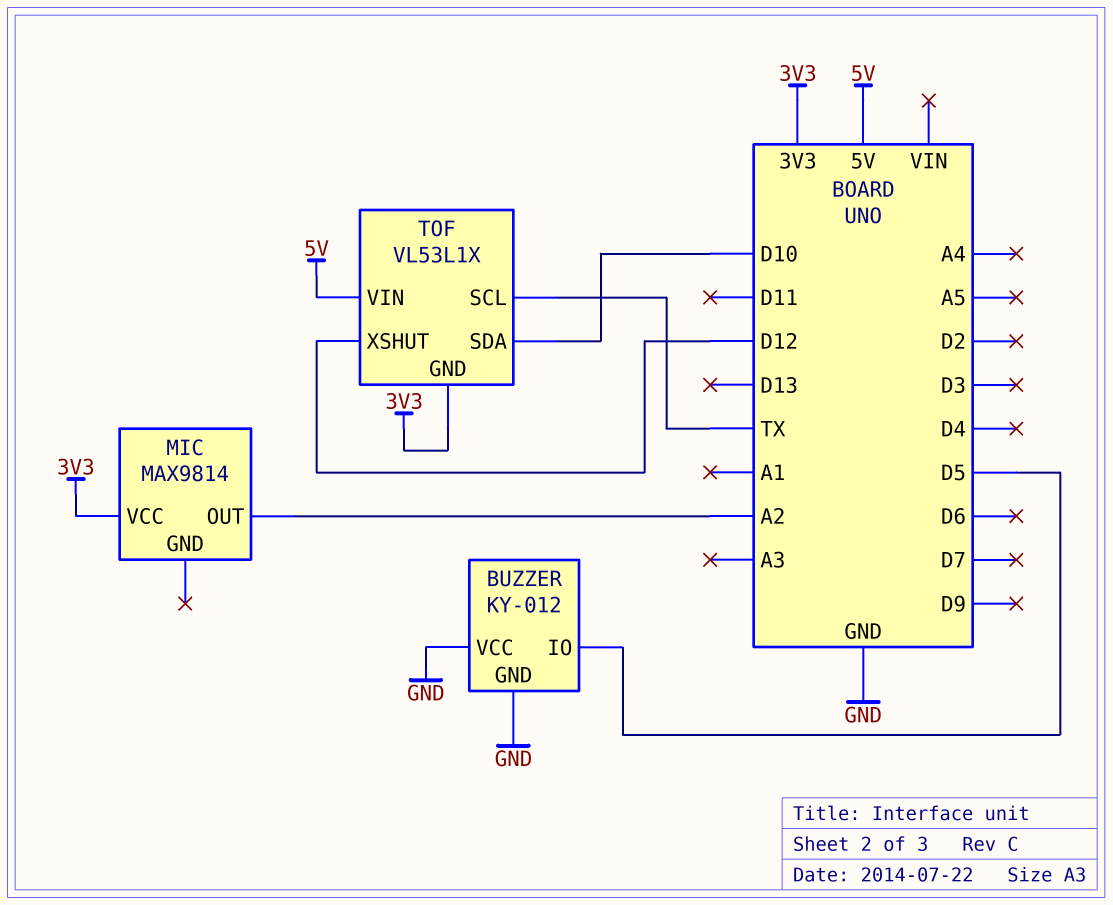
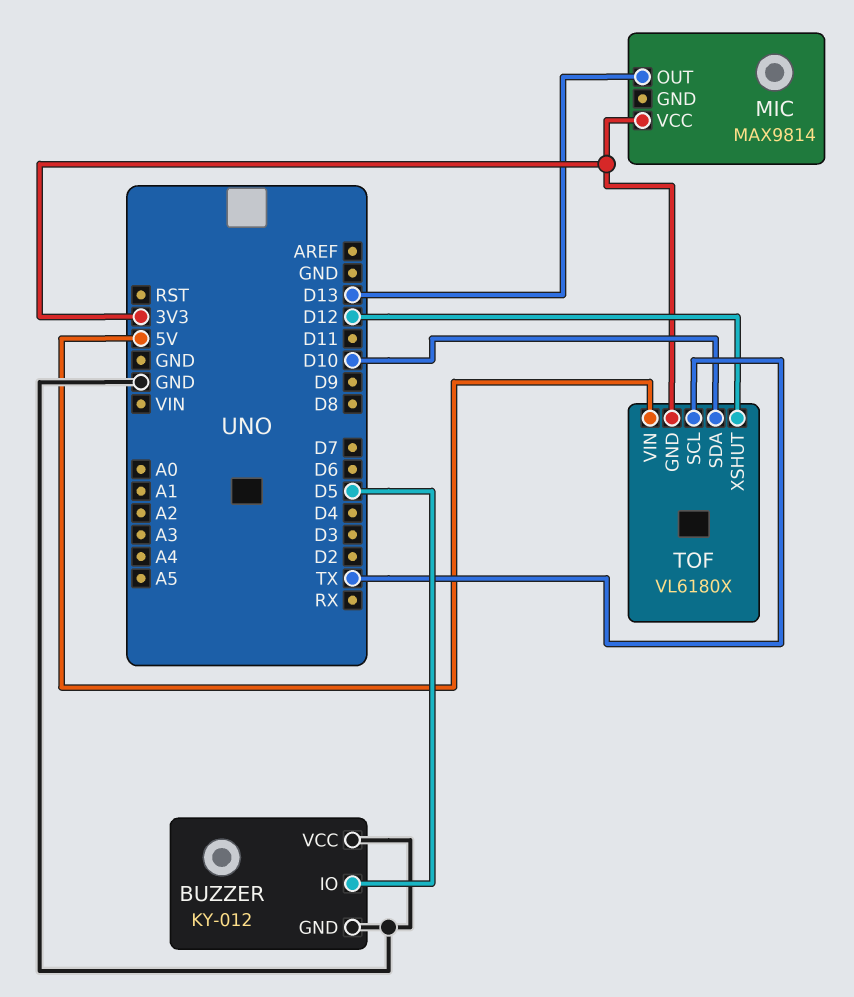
MIC pin OUT: A2 -> D13
TOF: VL53L1X -> VL6180X

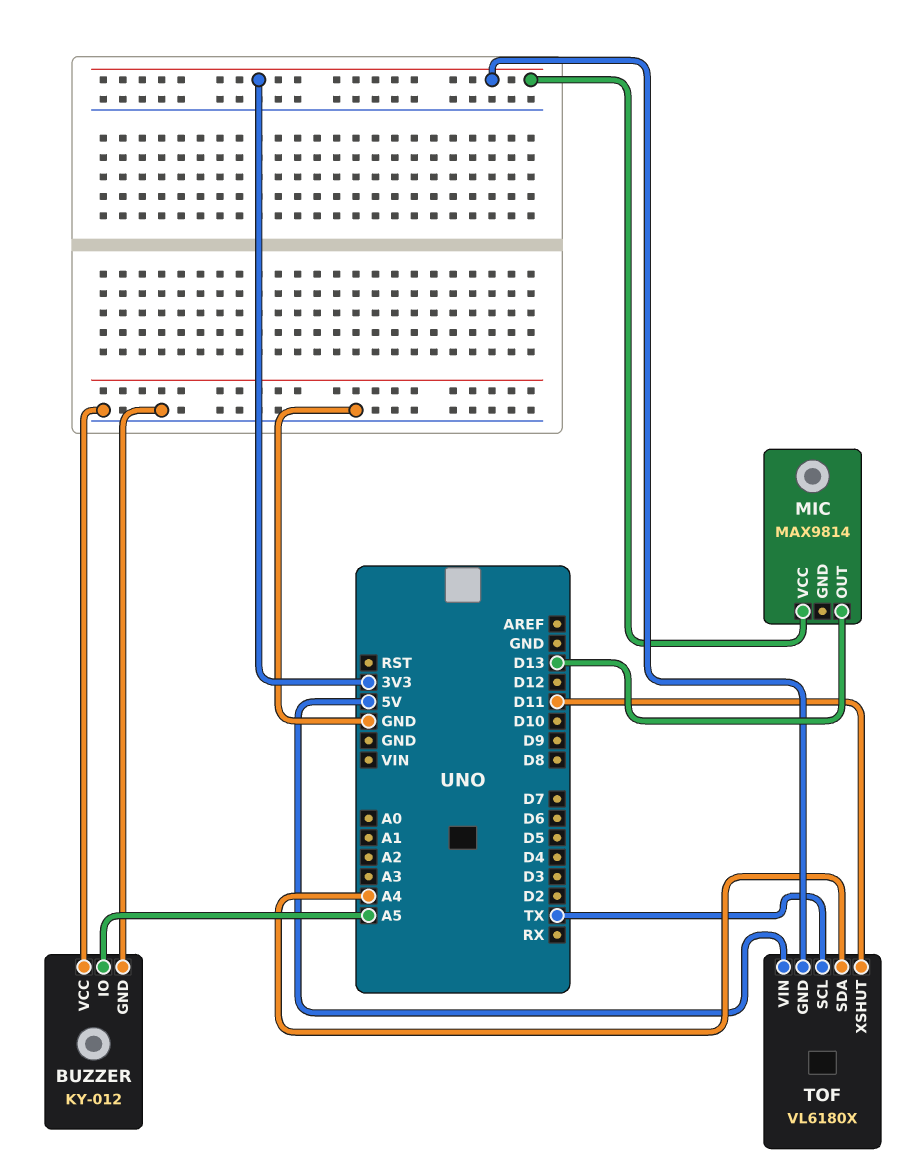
BUZZER pin IO: D5 -> A5
TOF pin SDA: D10 -> A4
TOF pin XSHUT: D12 -> D11

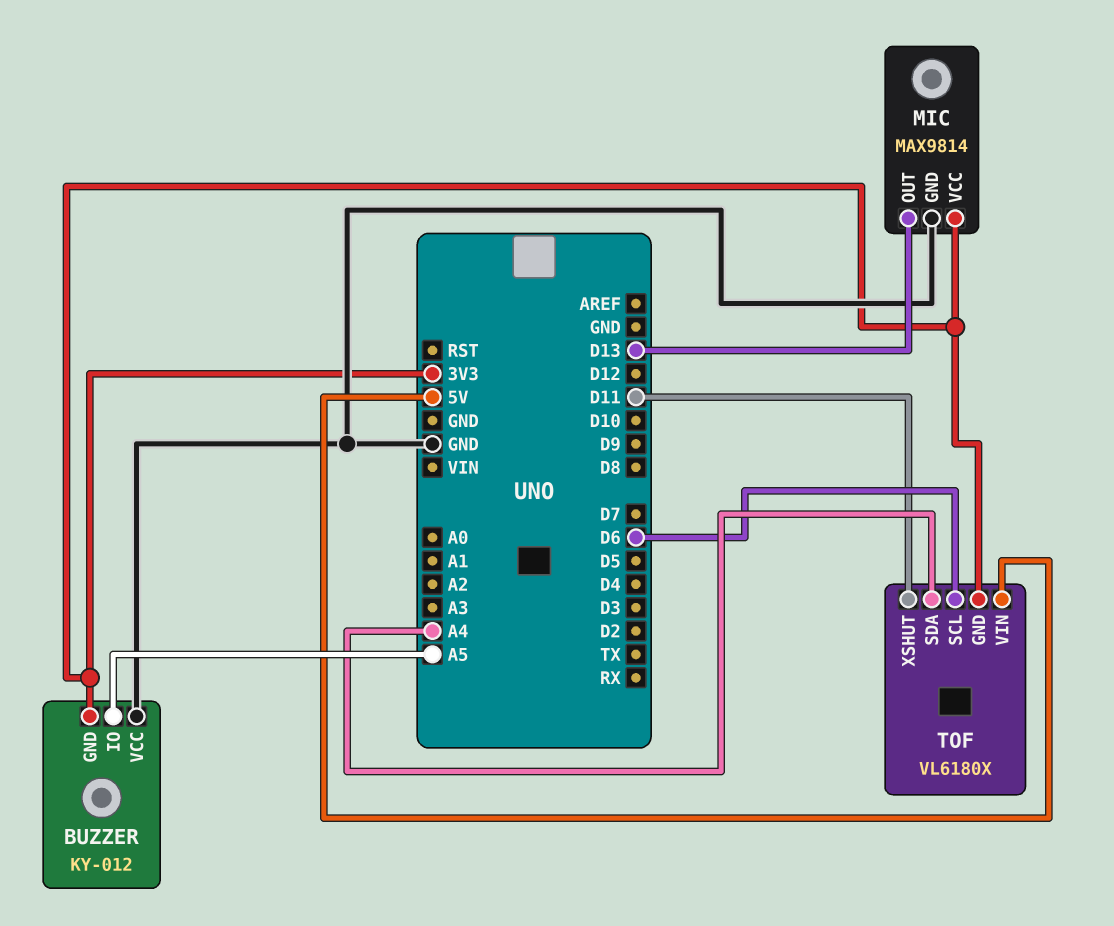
BUZZER pin GND: GND -> 3V3
MIC pin GND: none -> GND
TOF pin SCL: TX -> D6

